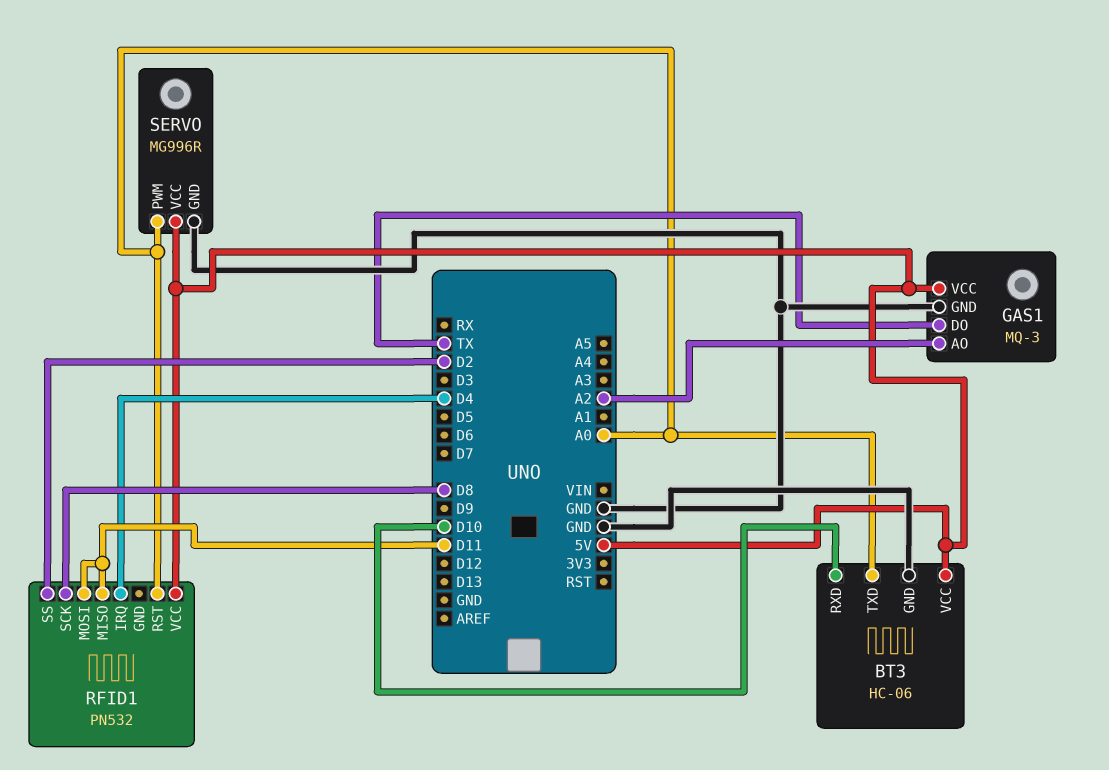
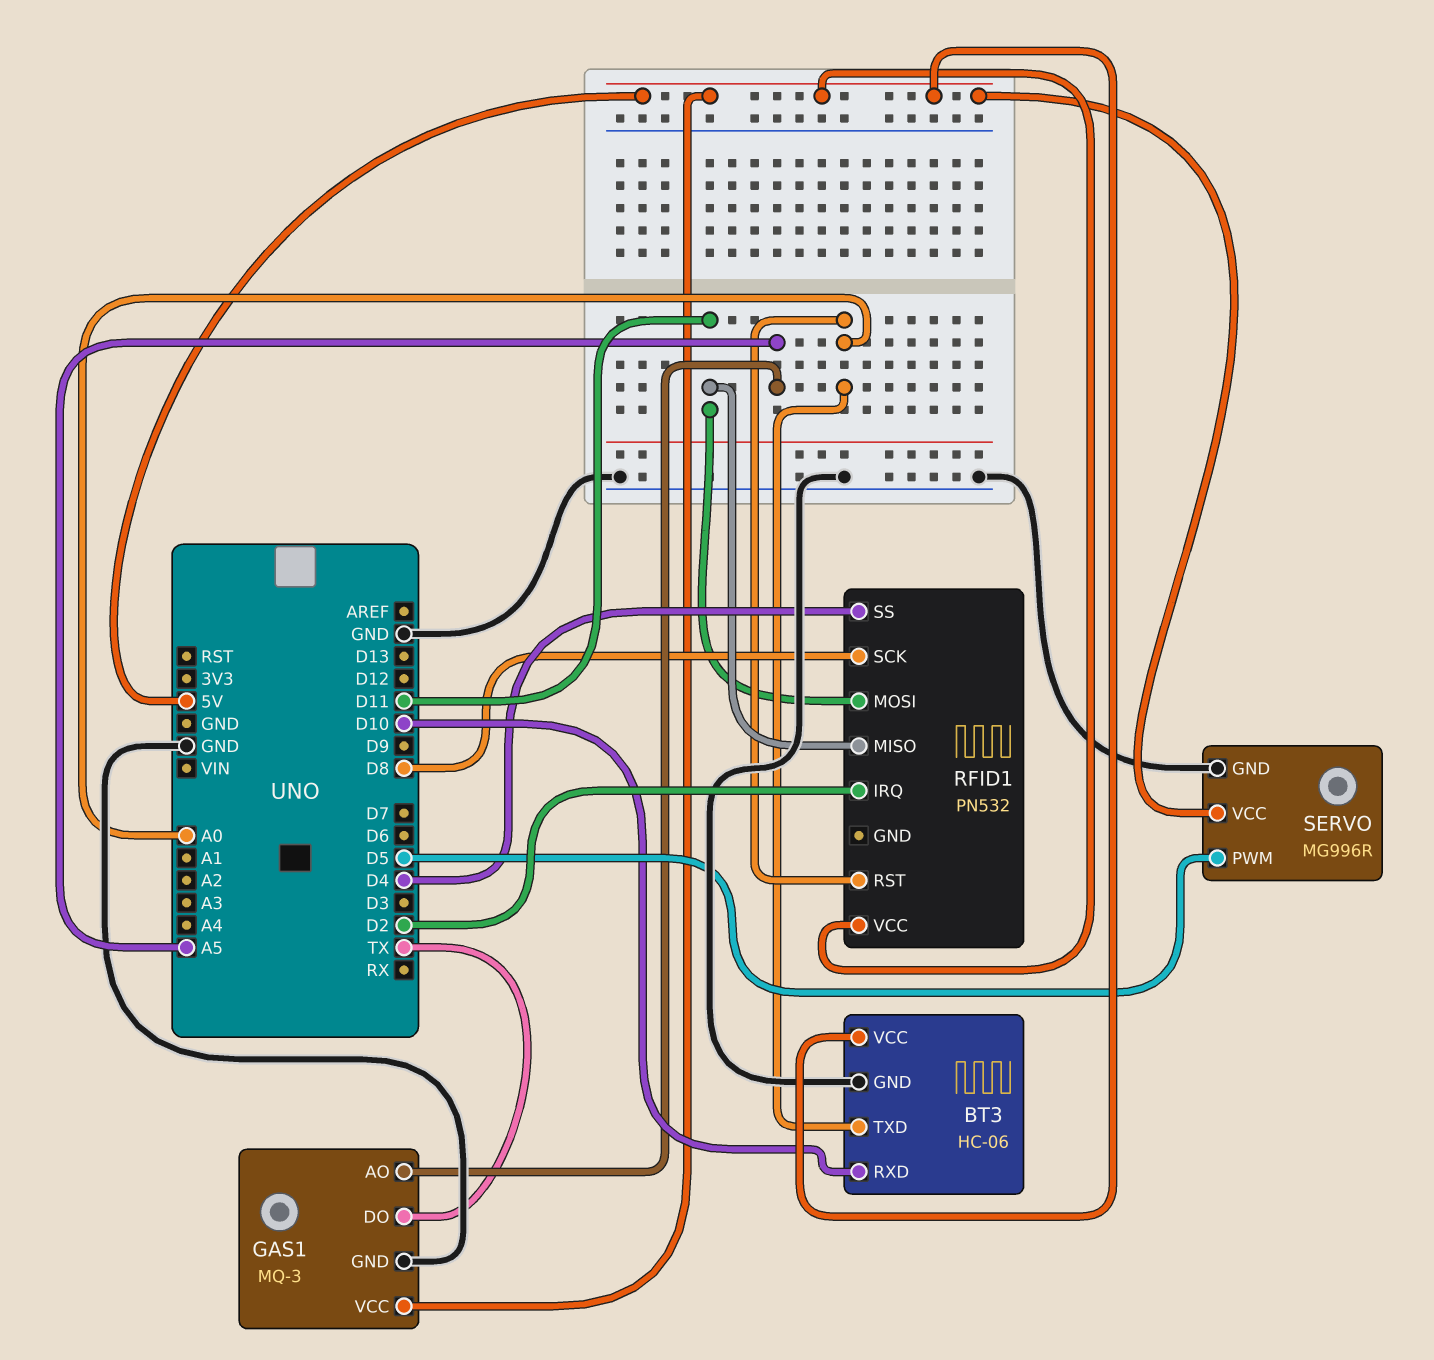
GAS1 pin AO: A2 -> A5
RFID1 pin IRQ: D4 -> D2
RFID1 pin SS: D2 -> D4
SERVO pin PWM: A0 -> D5

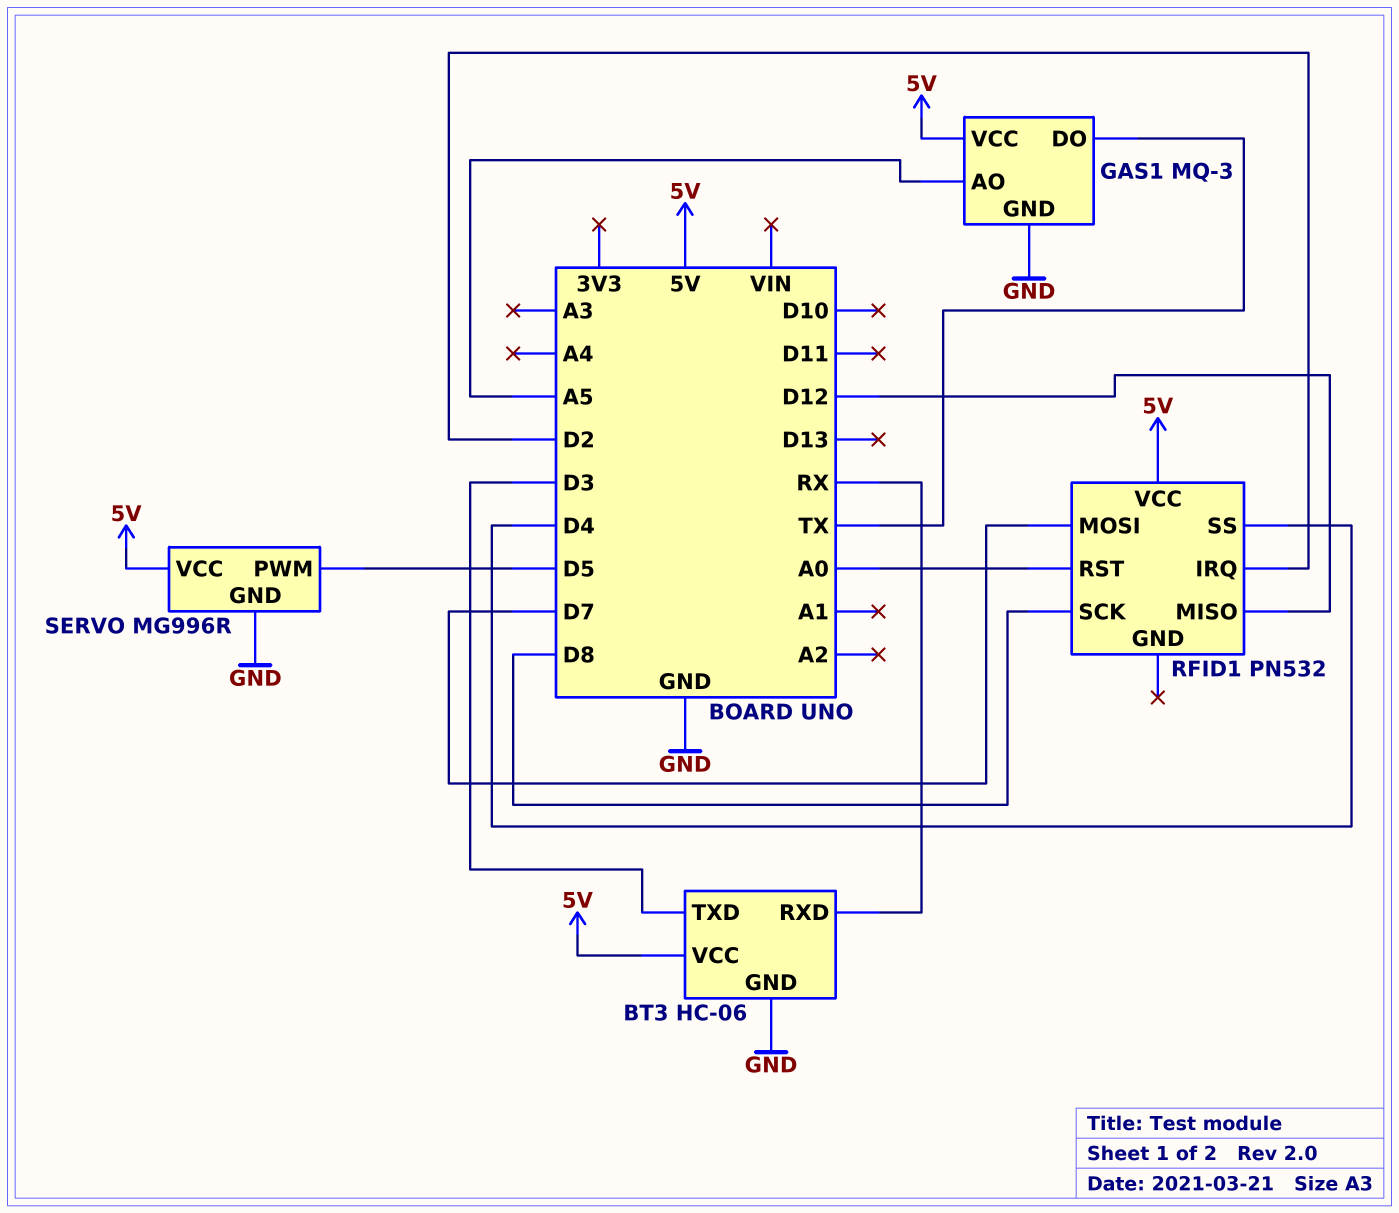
BT3 pin RXD: D10 -> RX
BT3 pin TXD: A0 -> D3
RFID1 pin MISO: D11 -> D12
RFID1 pin MOSI: D11 -> D7

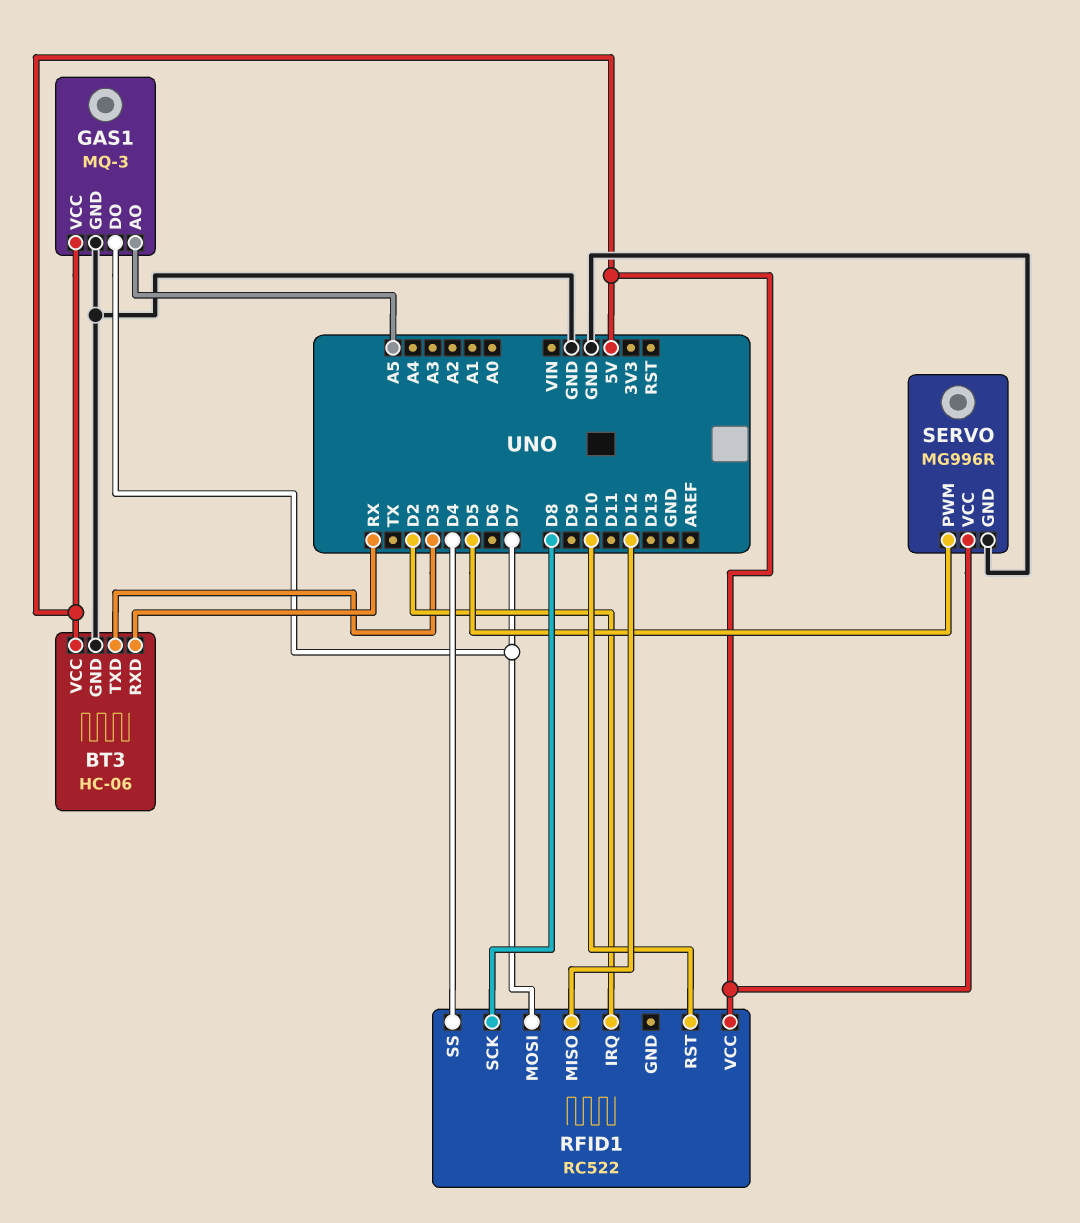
GAS1 pin DO: TX -> D7
RFID1: PN532 -> RC522
RFID1 pin RST: A0 -> D10

